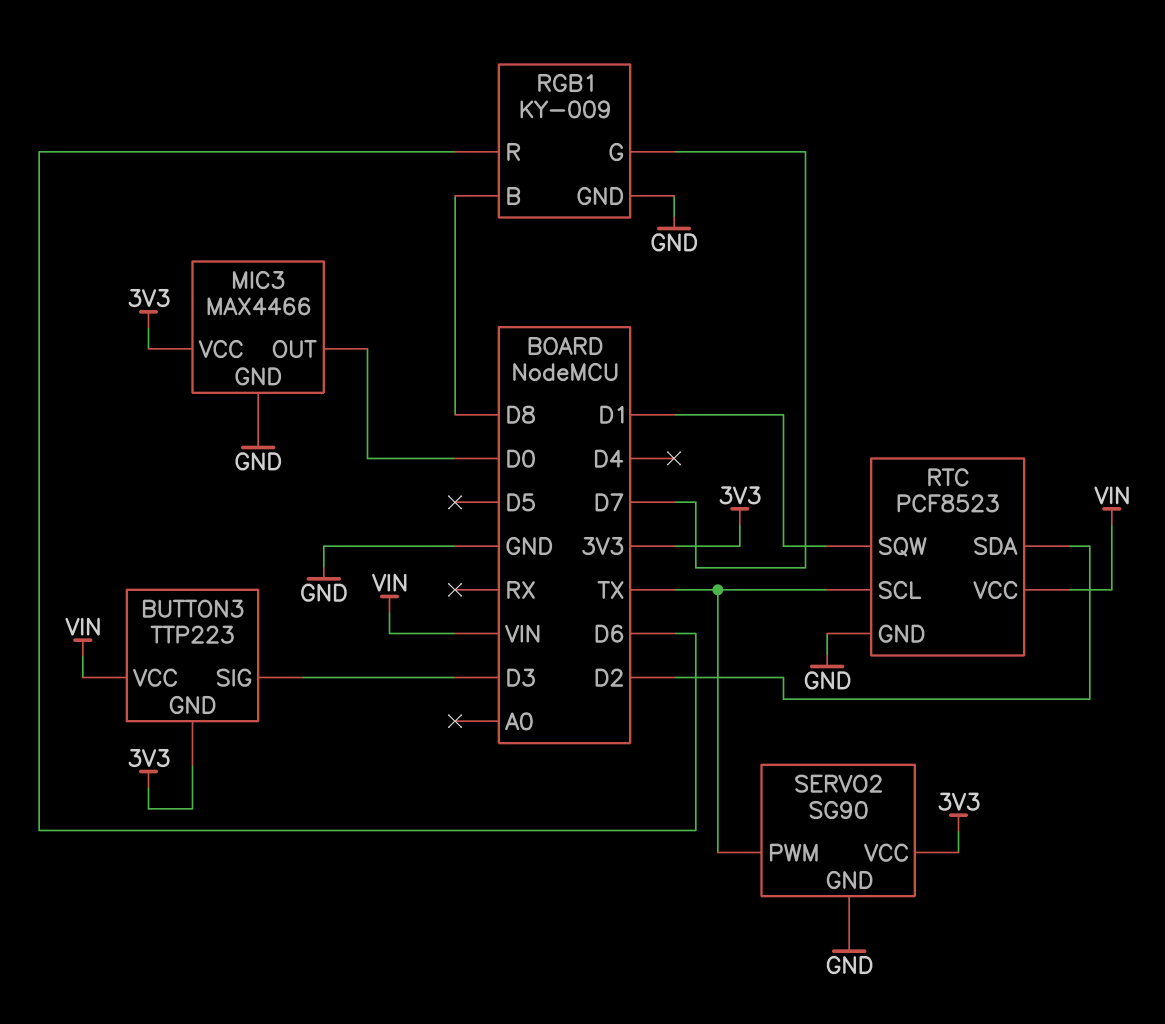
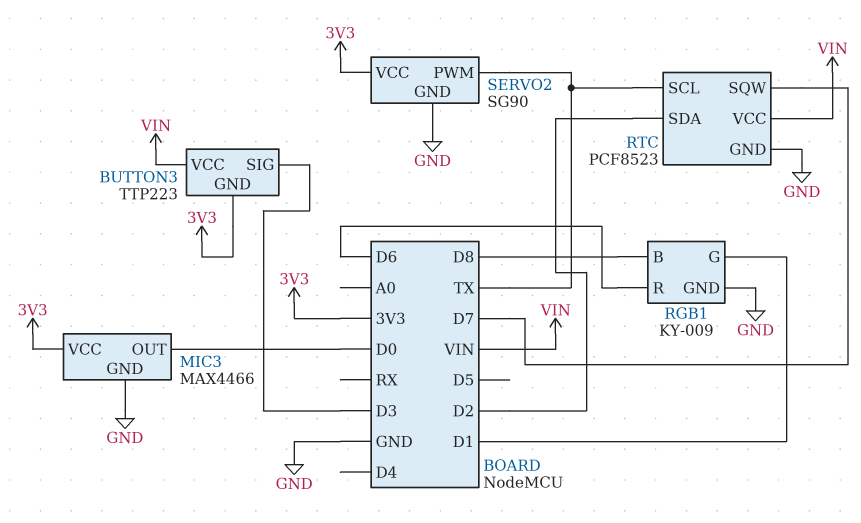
RGB1 pin G: D7 -> D1
RTC pin SQW: D1 -> D7

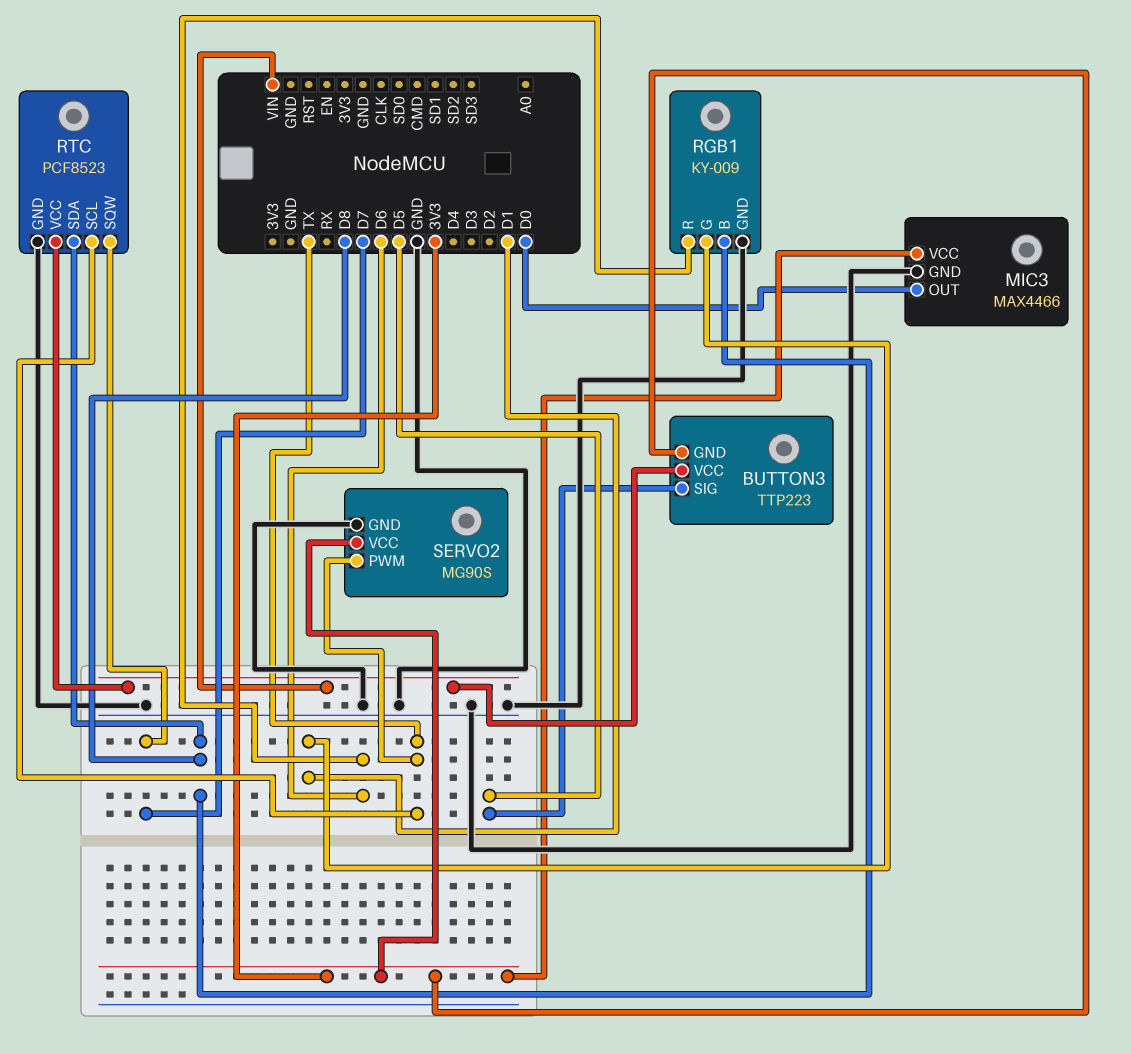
BUTTON3 pin SIG: D3 -> D5
RTC pin SDA: D2 -> D8
SERVO2: SG90 -> MG90S

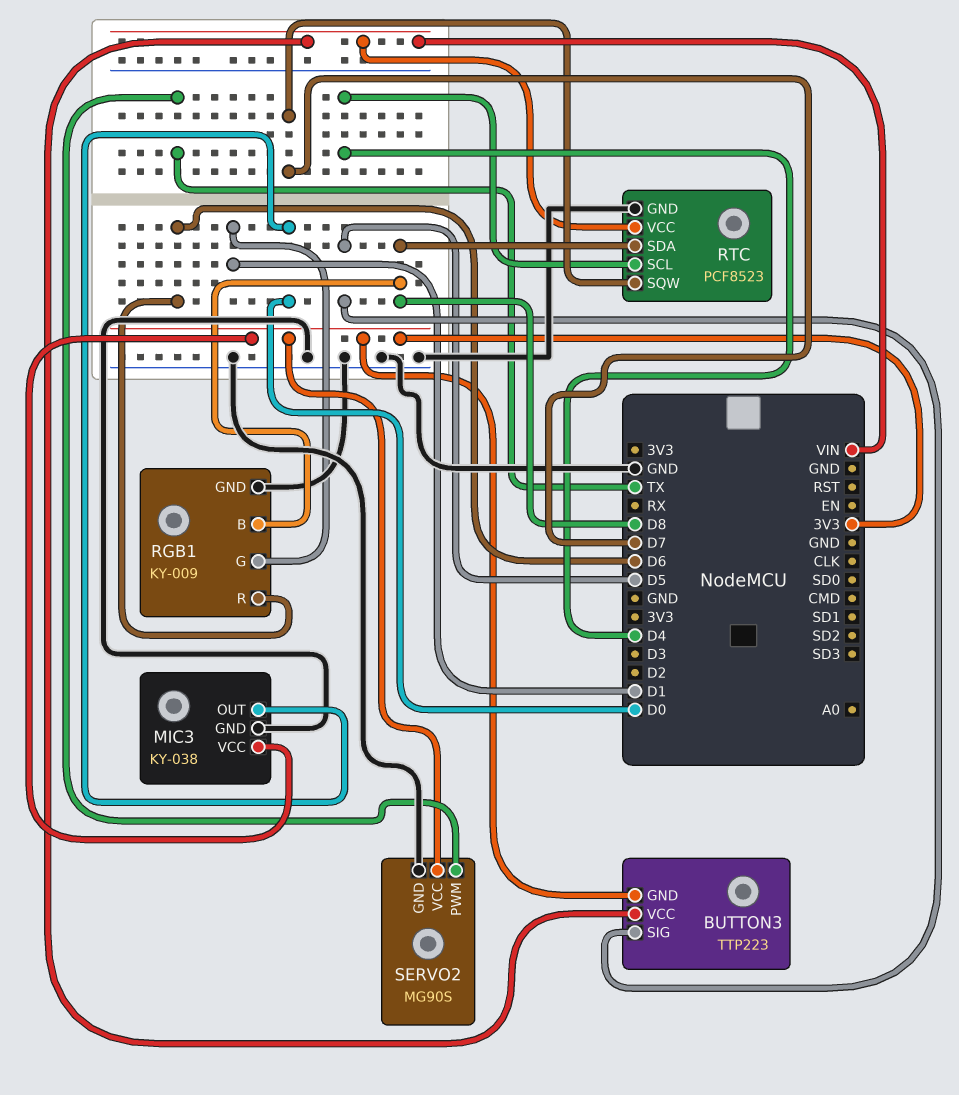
MIC3: MAX4466 -> KY-038
RTC pin SCL: TX -> D4

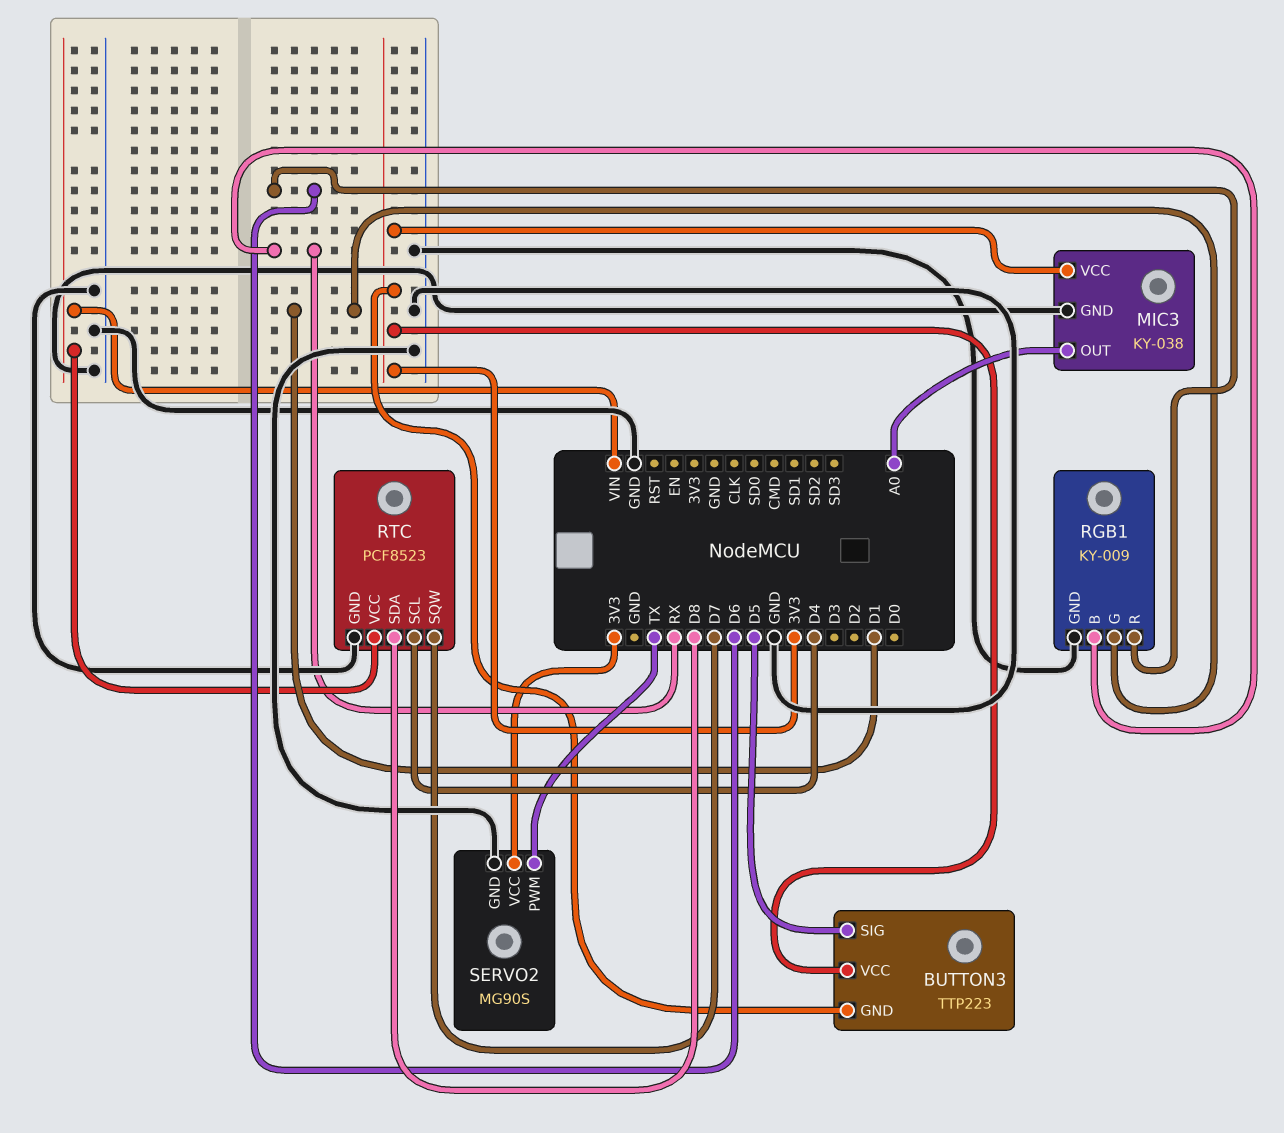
BUTTON3 pin VCC: VIN -> 3V3
MIC3 pin OUT: D0 -> A0
RGB1 pin B: D8 -> RX

